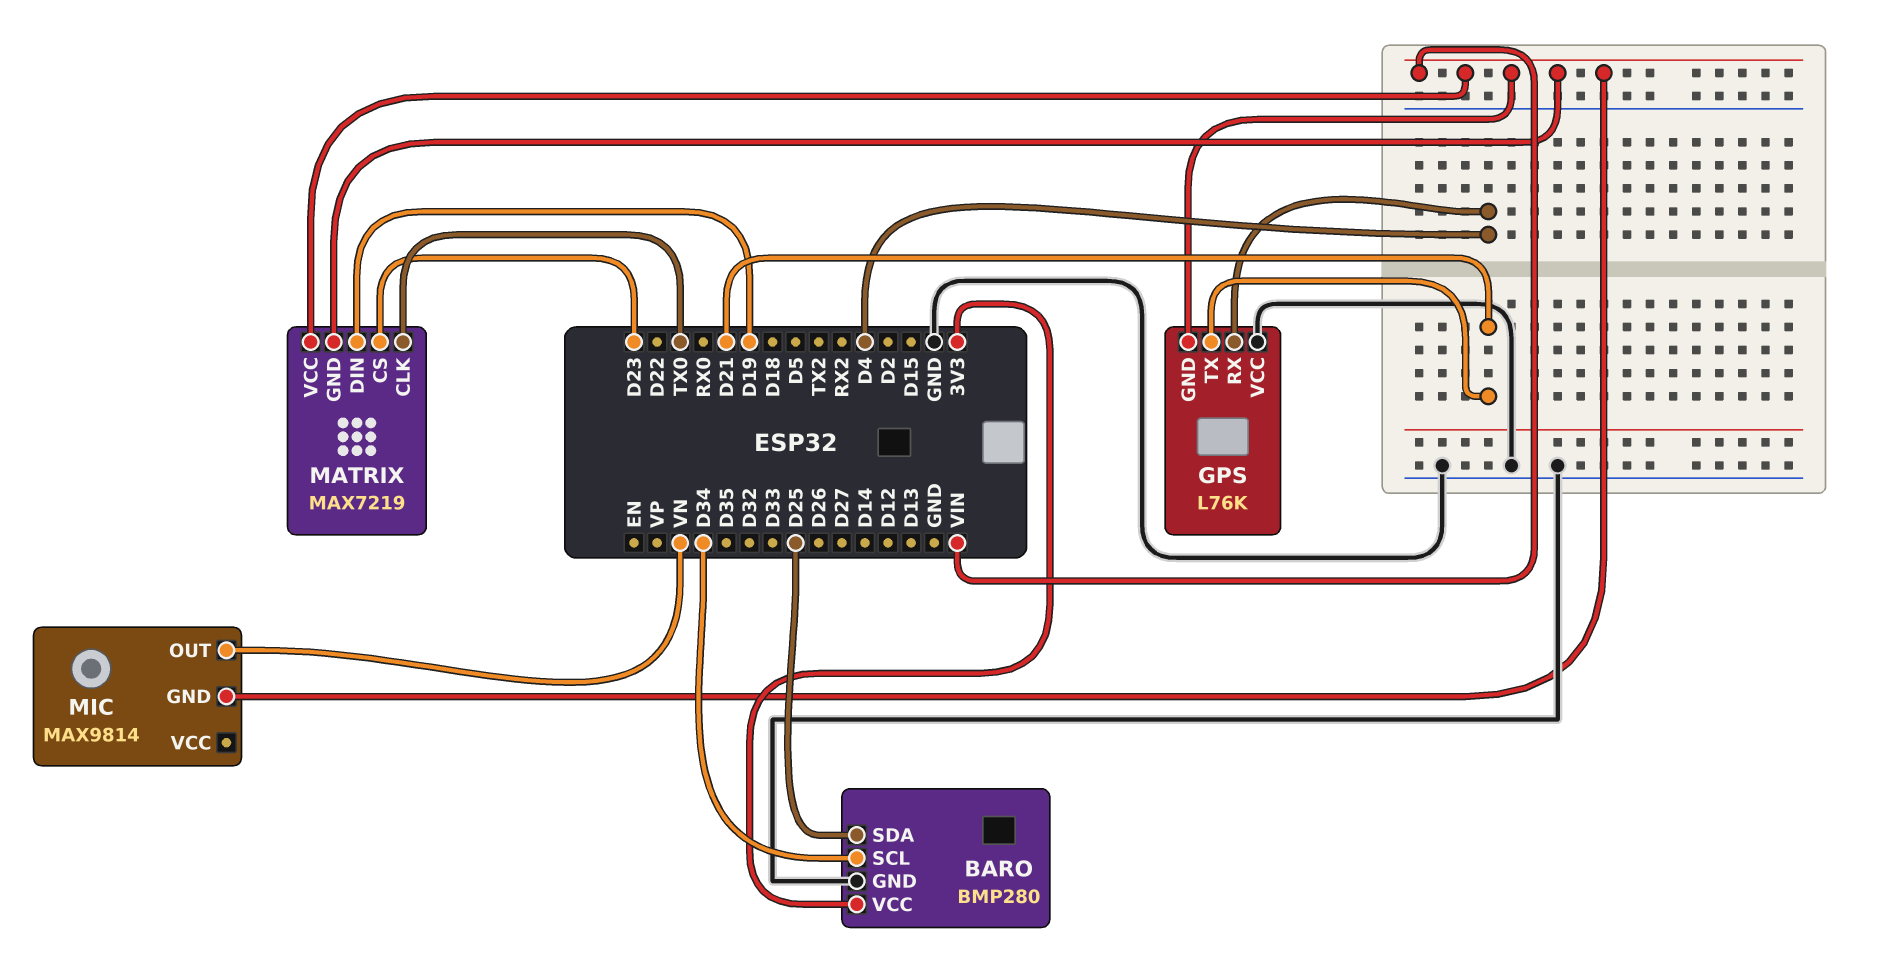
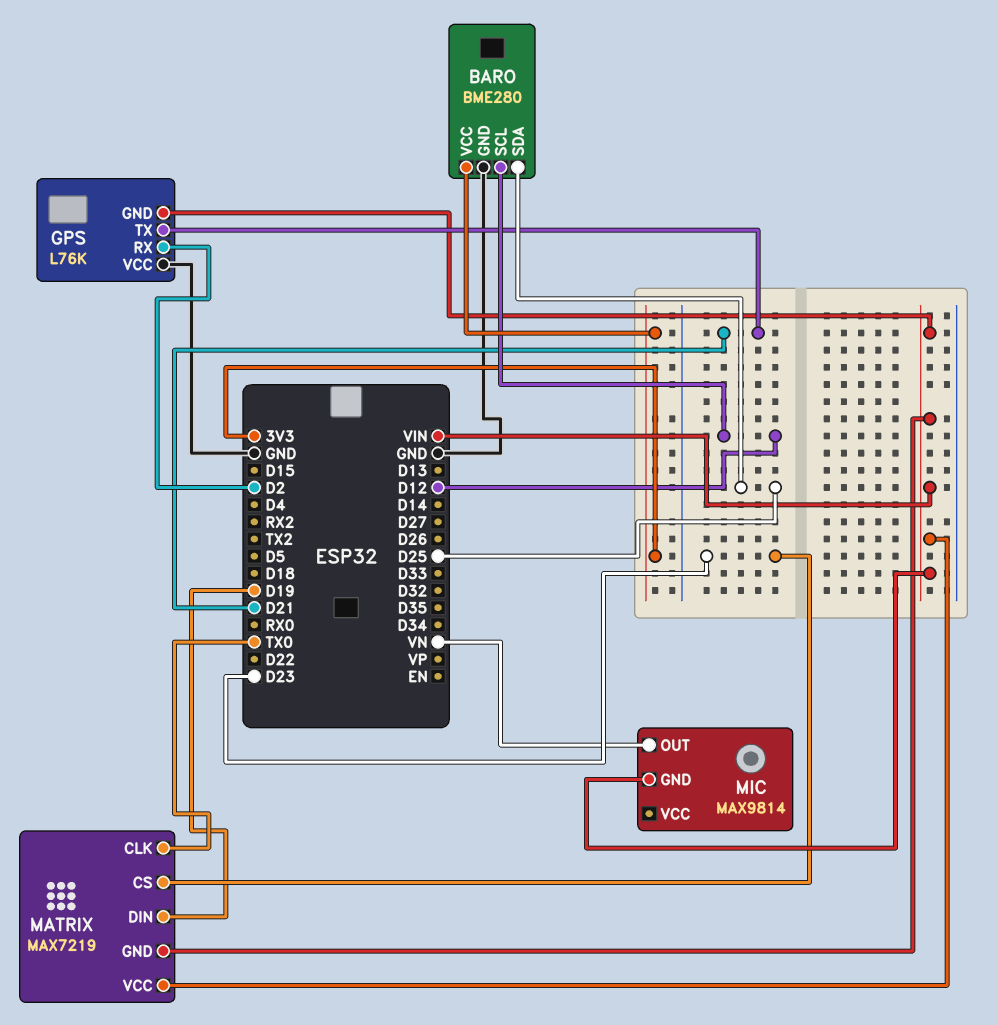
BARO: BMP280 -> BME280
BARO pin SCL: D34 -> D12
GPS pin RX: D4 -> D2

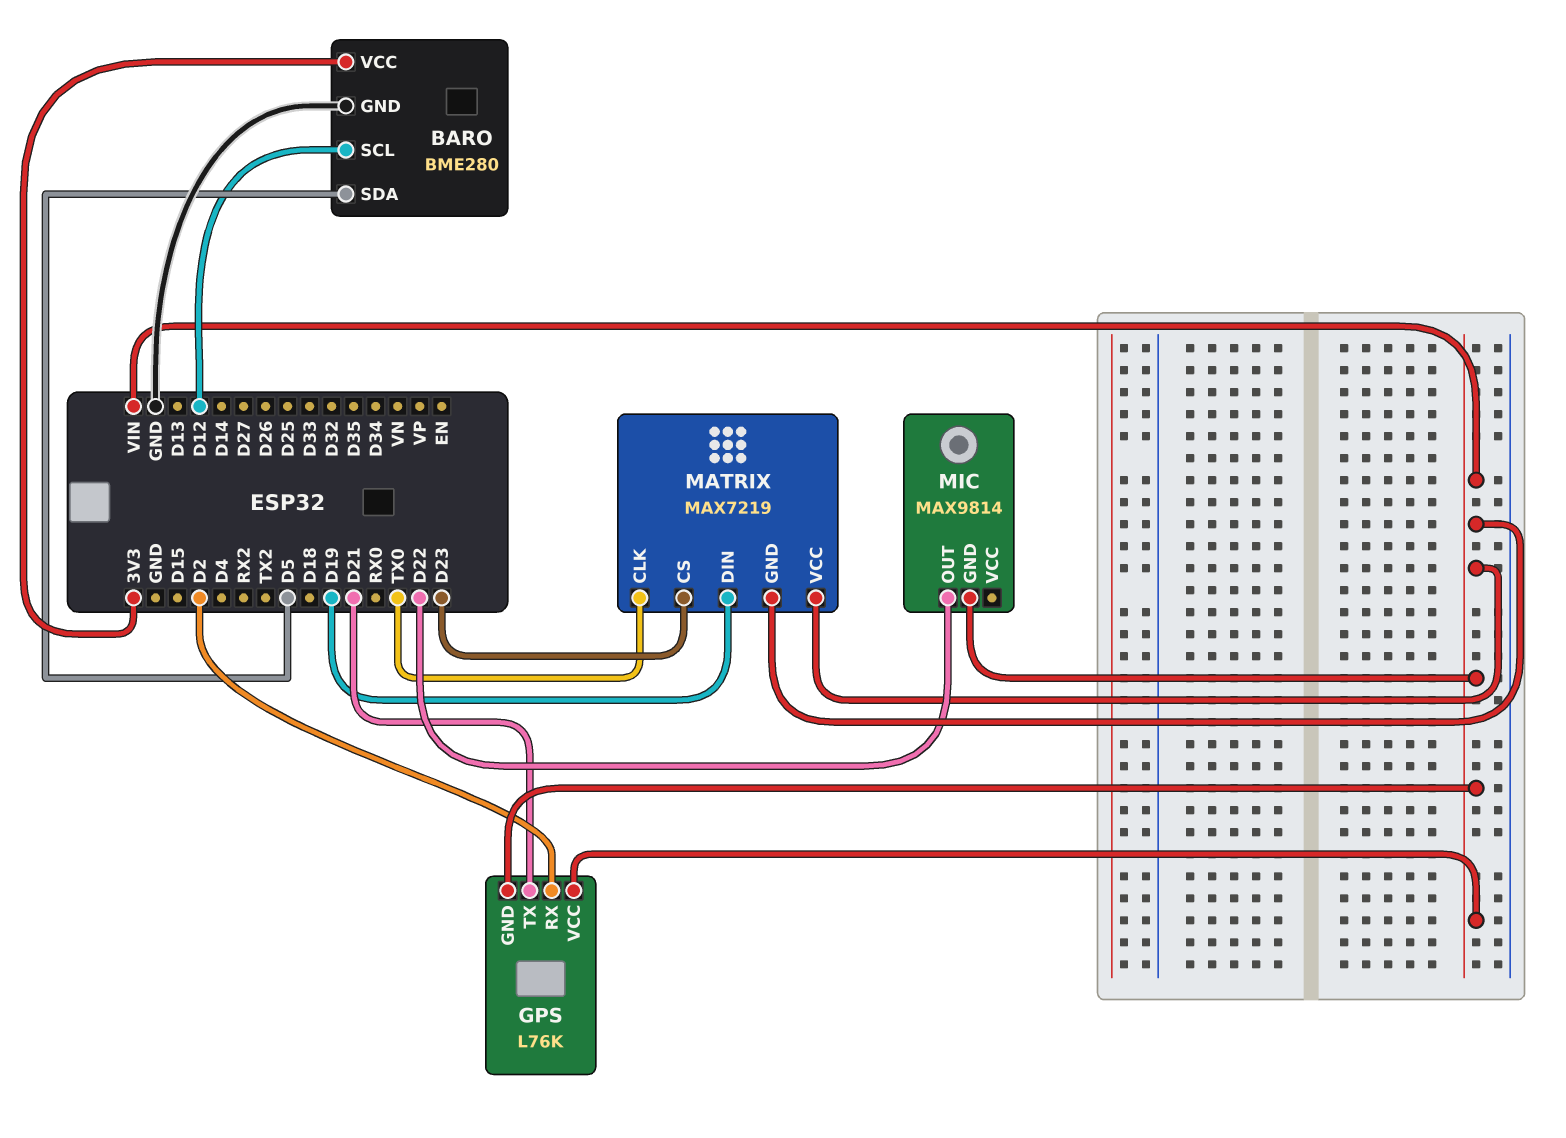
BARO pin SDA: D25 -> D5
GPS pin VCC: GND -> VIN
MIC pin OUT: VN -> D22

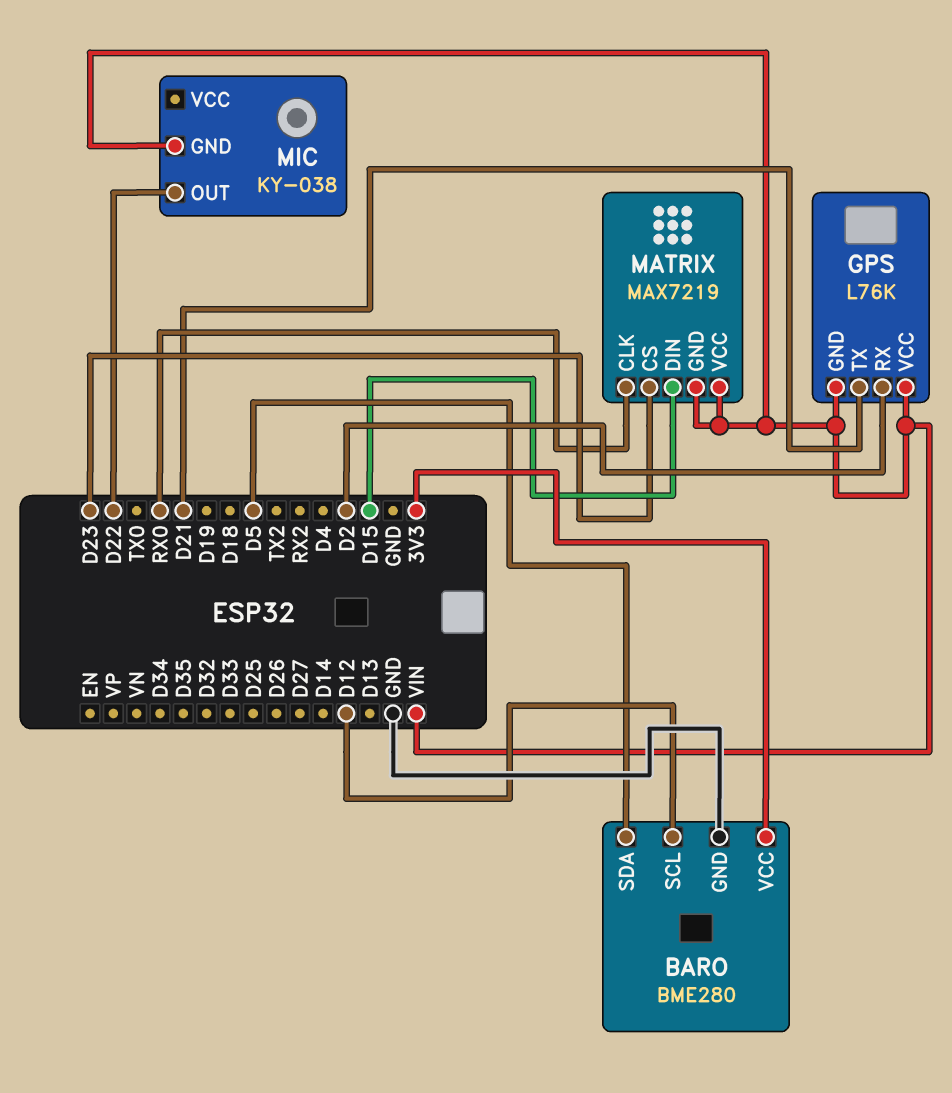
MATRIX pin CLK: TX0 -> RX0
MATRIX pin DIN: D19 -> D15
MIC: MAX9814 -> KY-038

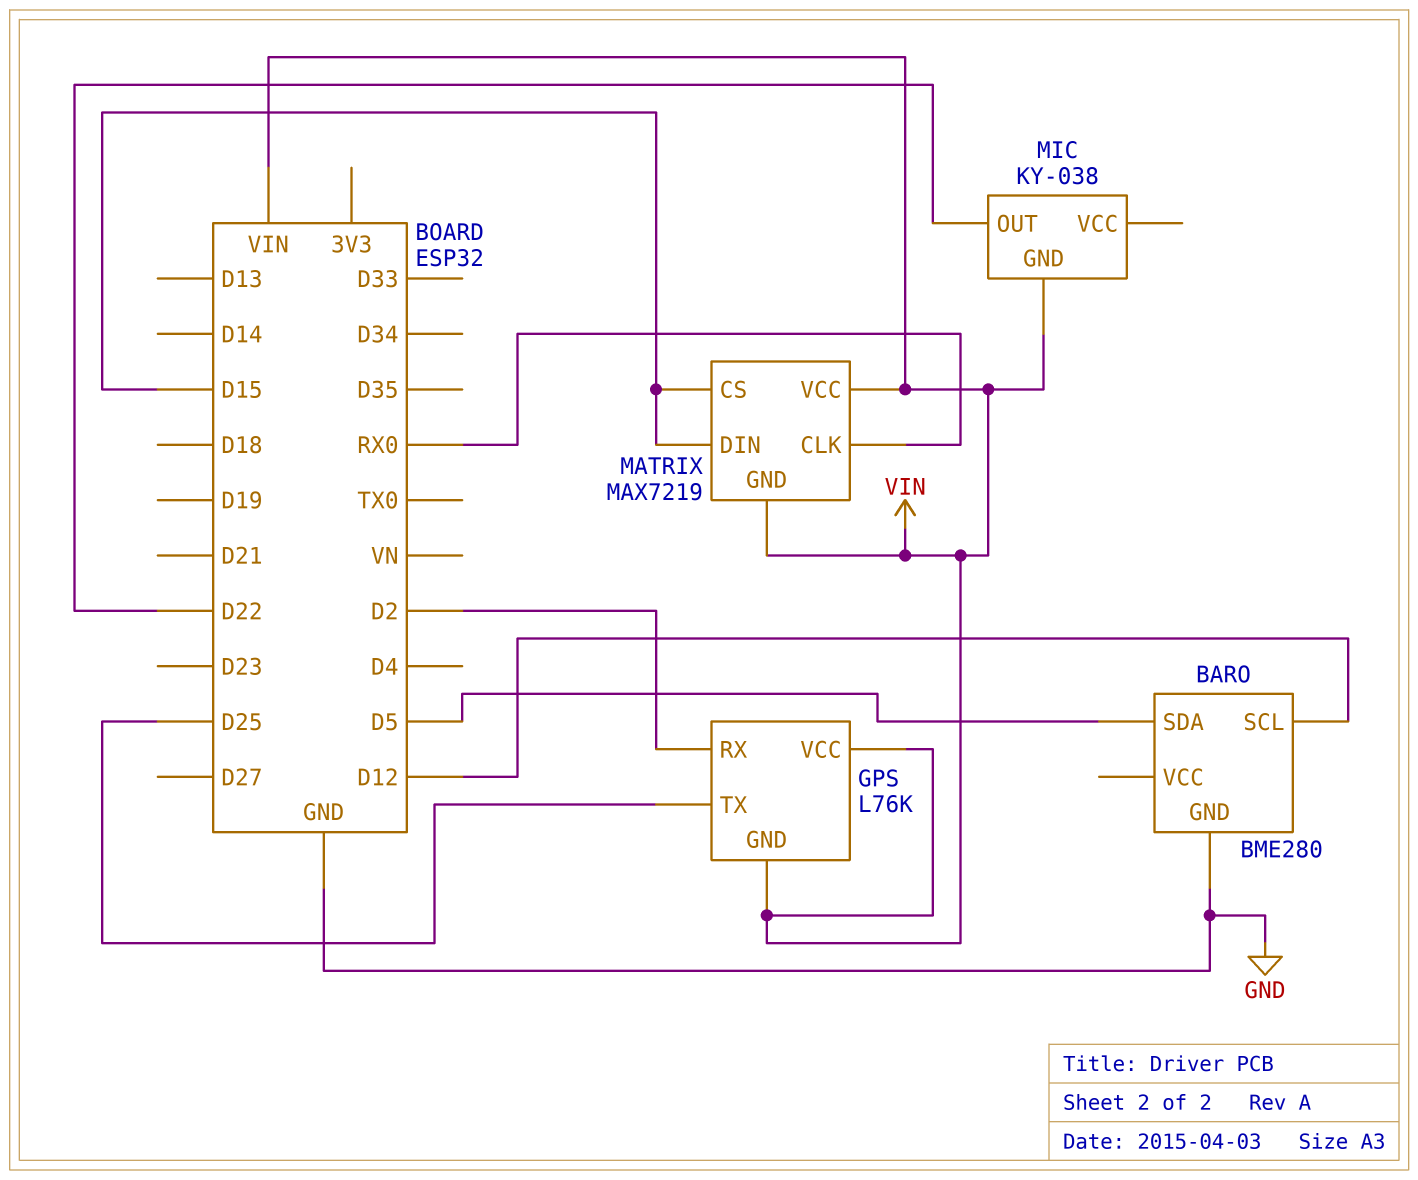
BARO pin VCC: 3V3 -> none
GPS pin TX: D21 -> D25
MATRIX pin CS: D23 -> D15

